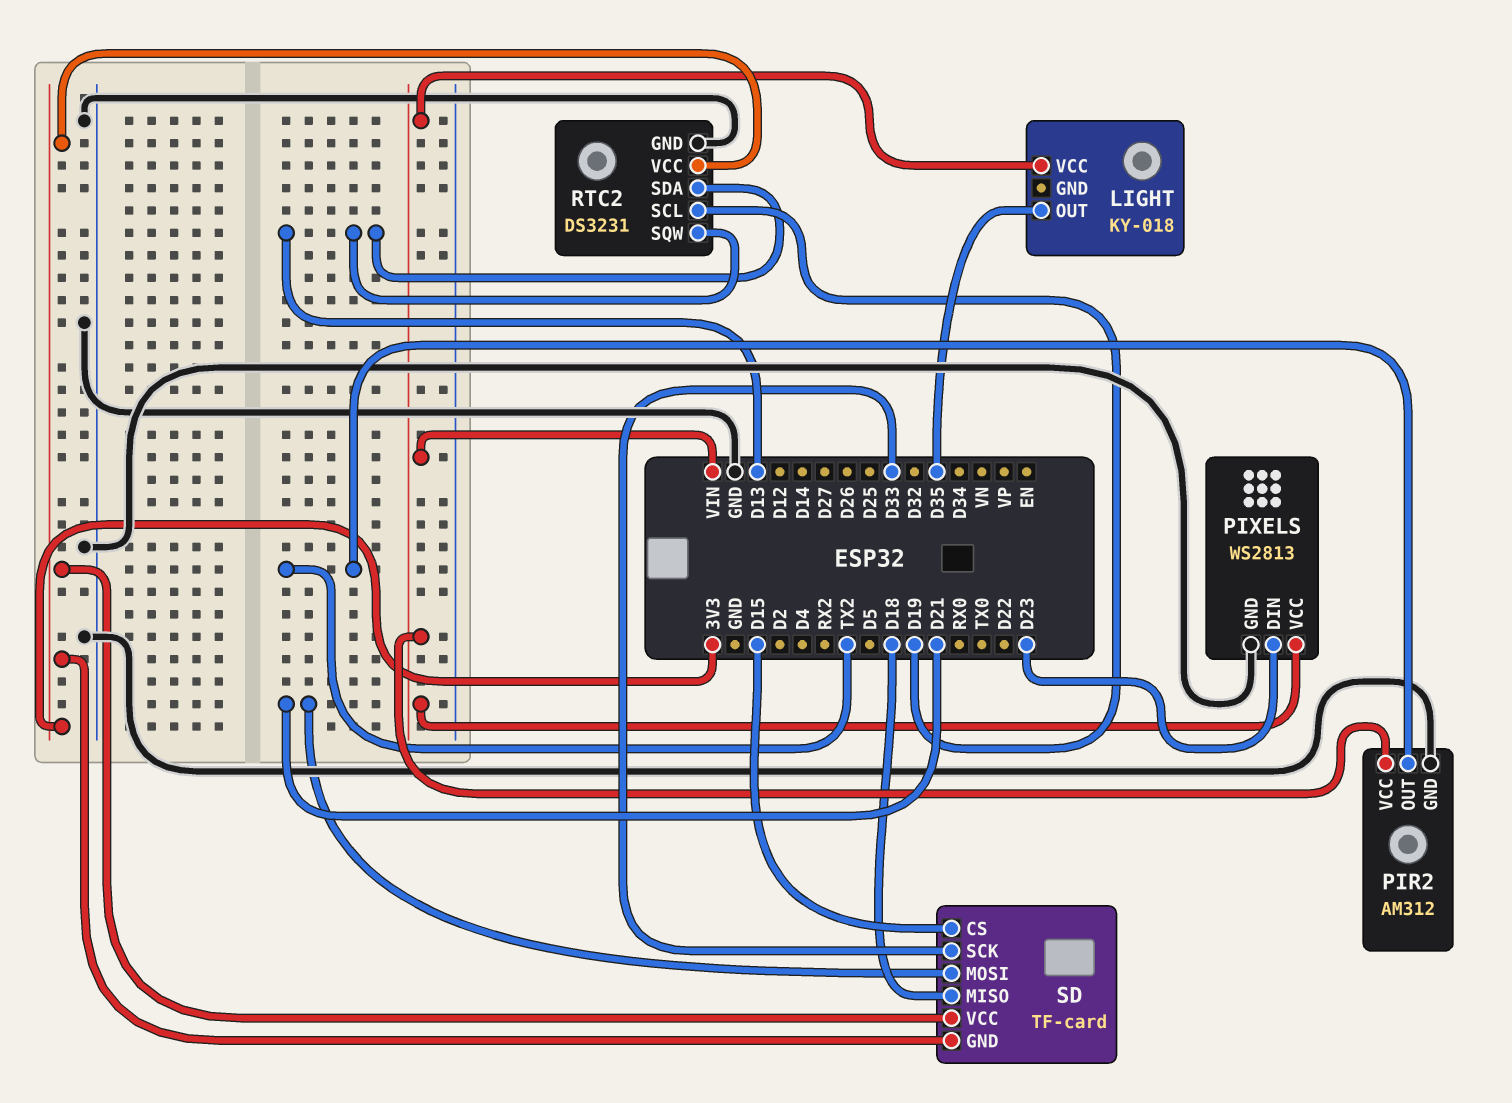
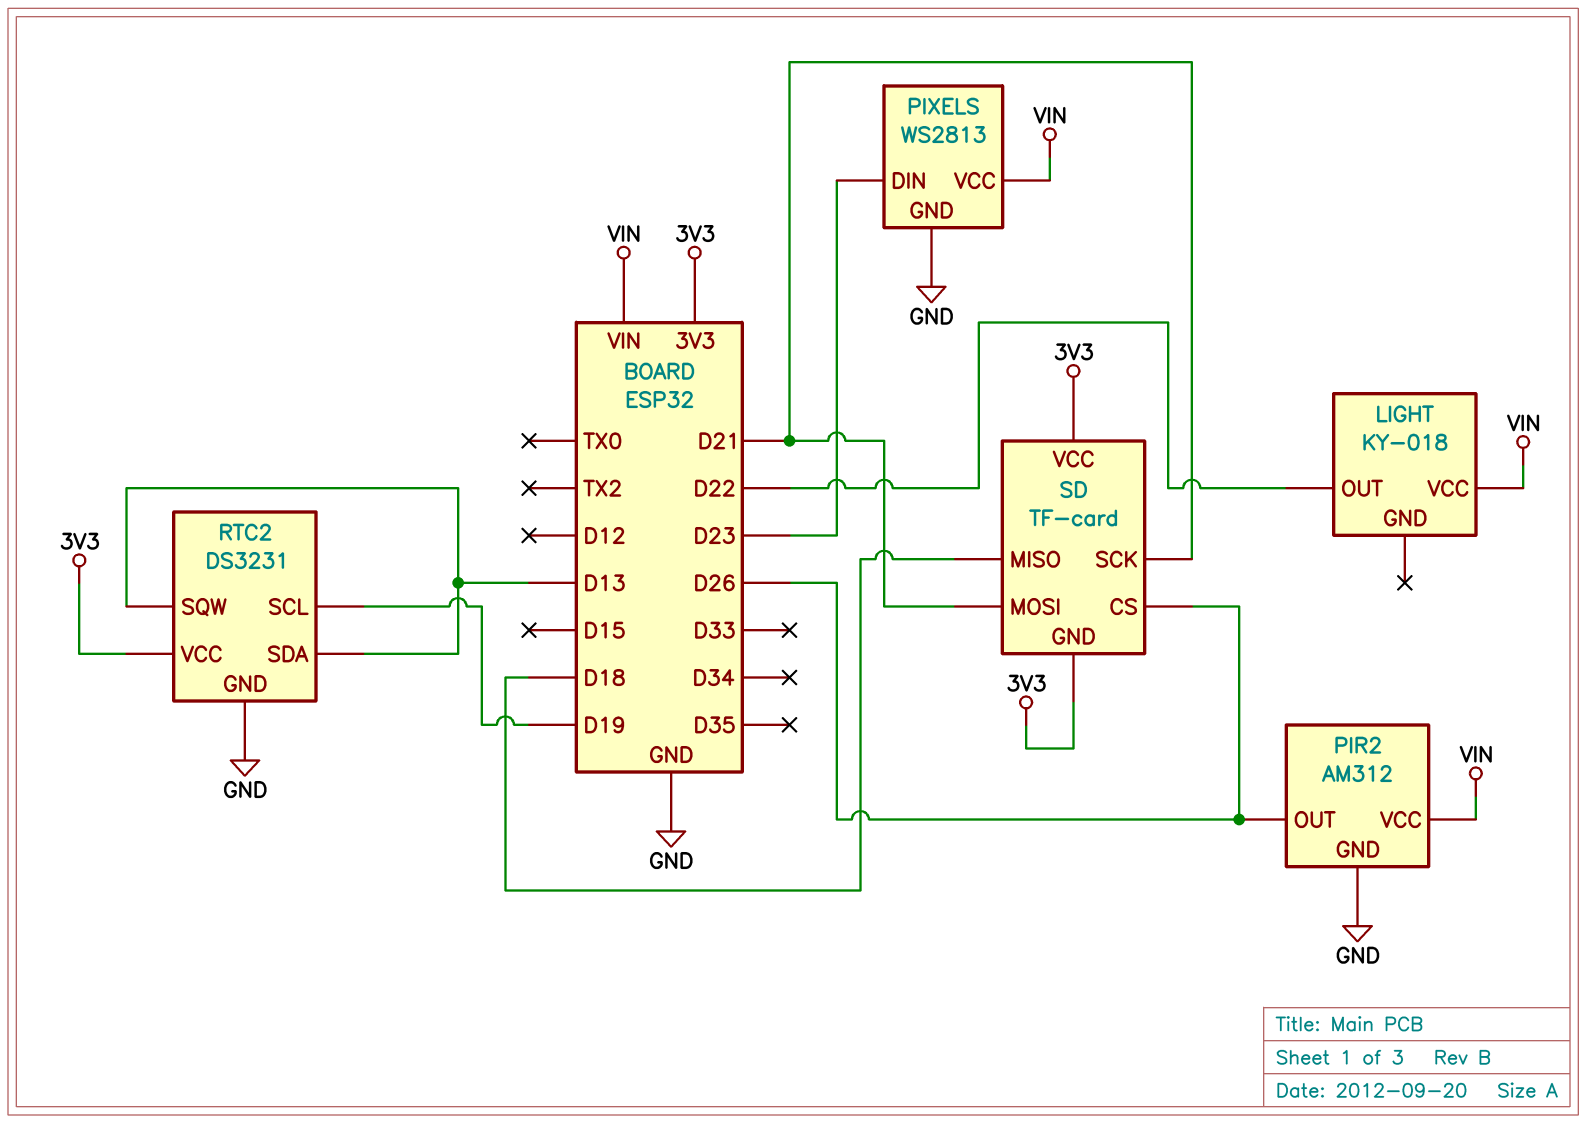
LIGHT pin OUT: D35 -> D22
PIR2 pin OUT: TX2 -> D26
SD pin CS: D15 -> D26
SD pin SCK: D33 -> D21

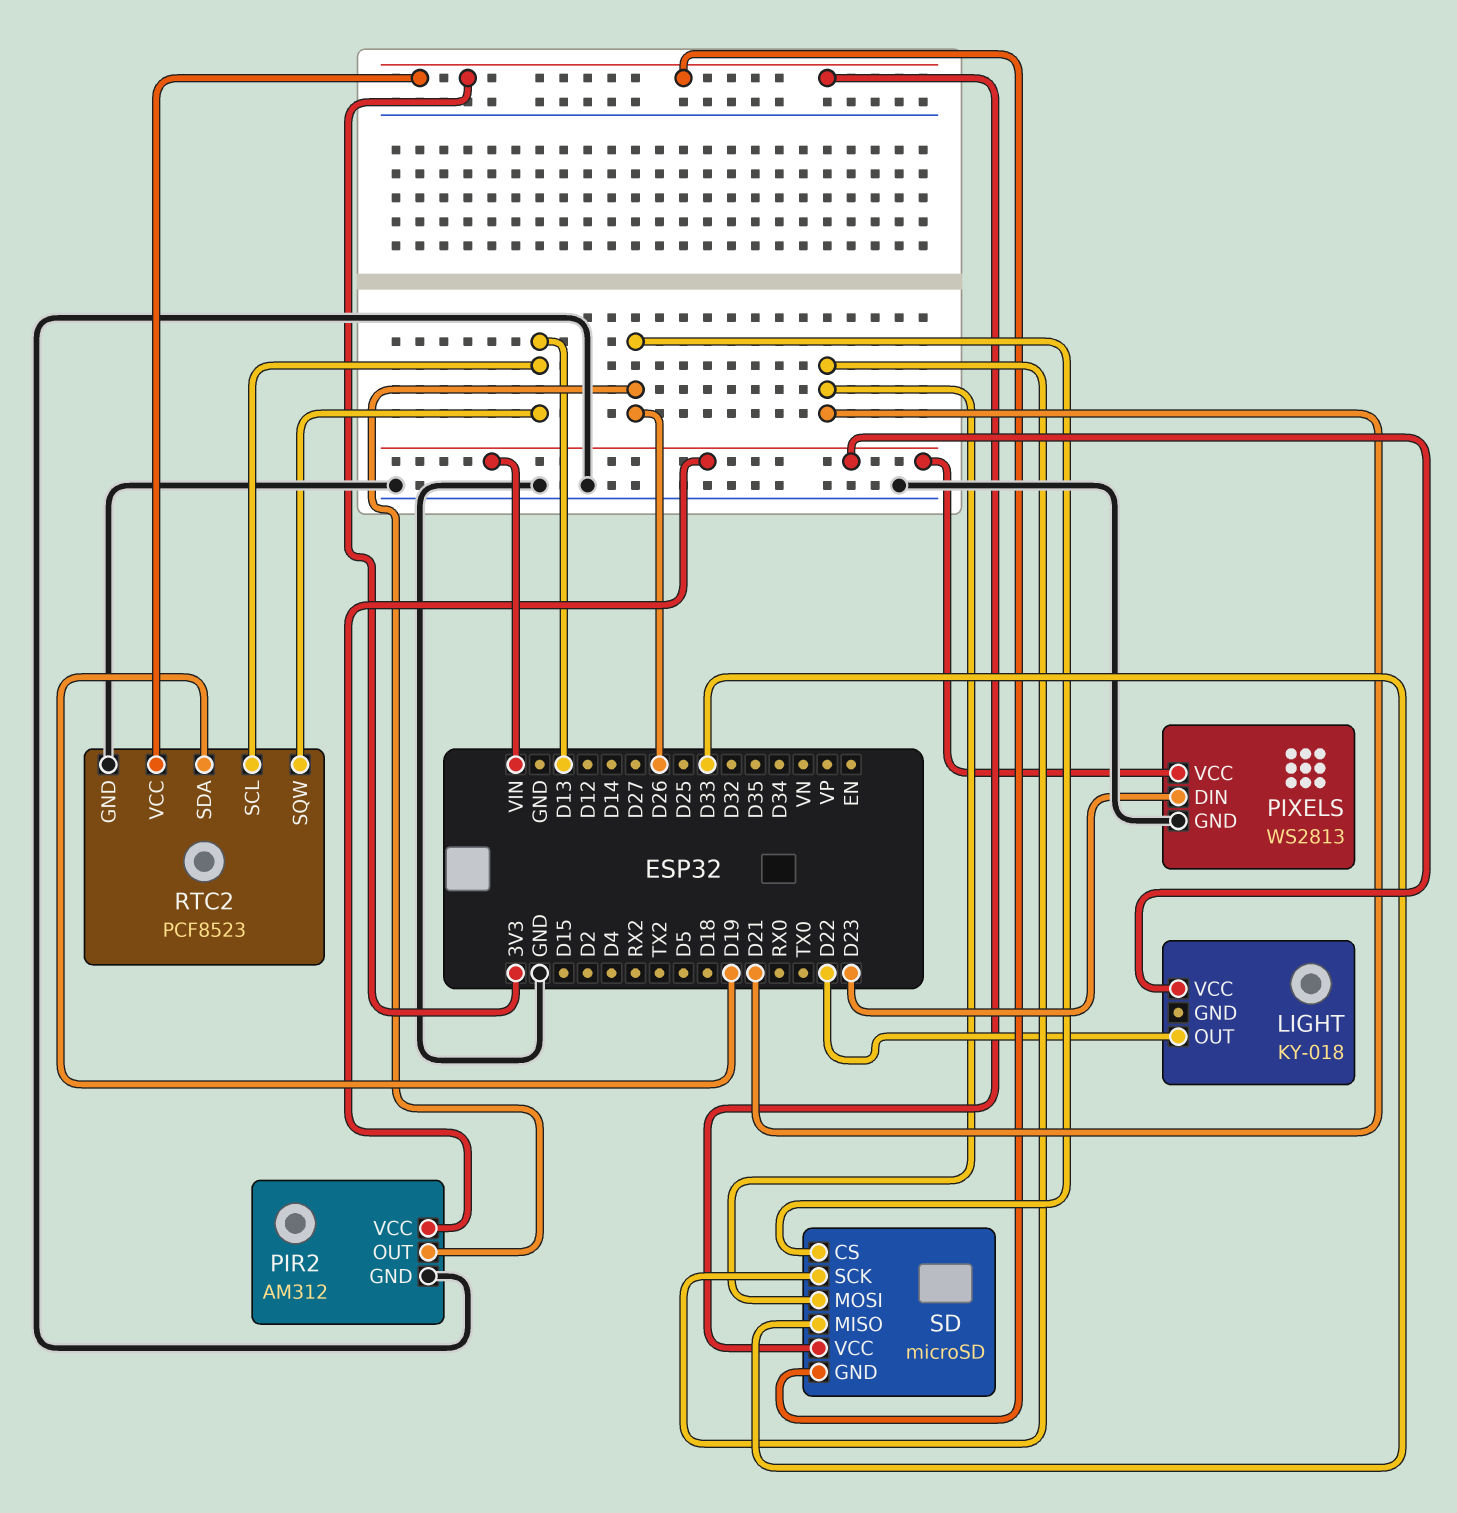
RTC2: DS3231 -> PCF8523
RTC2 pin SCL: D19 -> D13
RTC2 pin SDA: D13 -> D19
SD: TF-card -> microSD
SD pin MISO: D18 -> D33

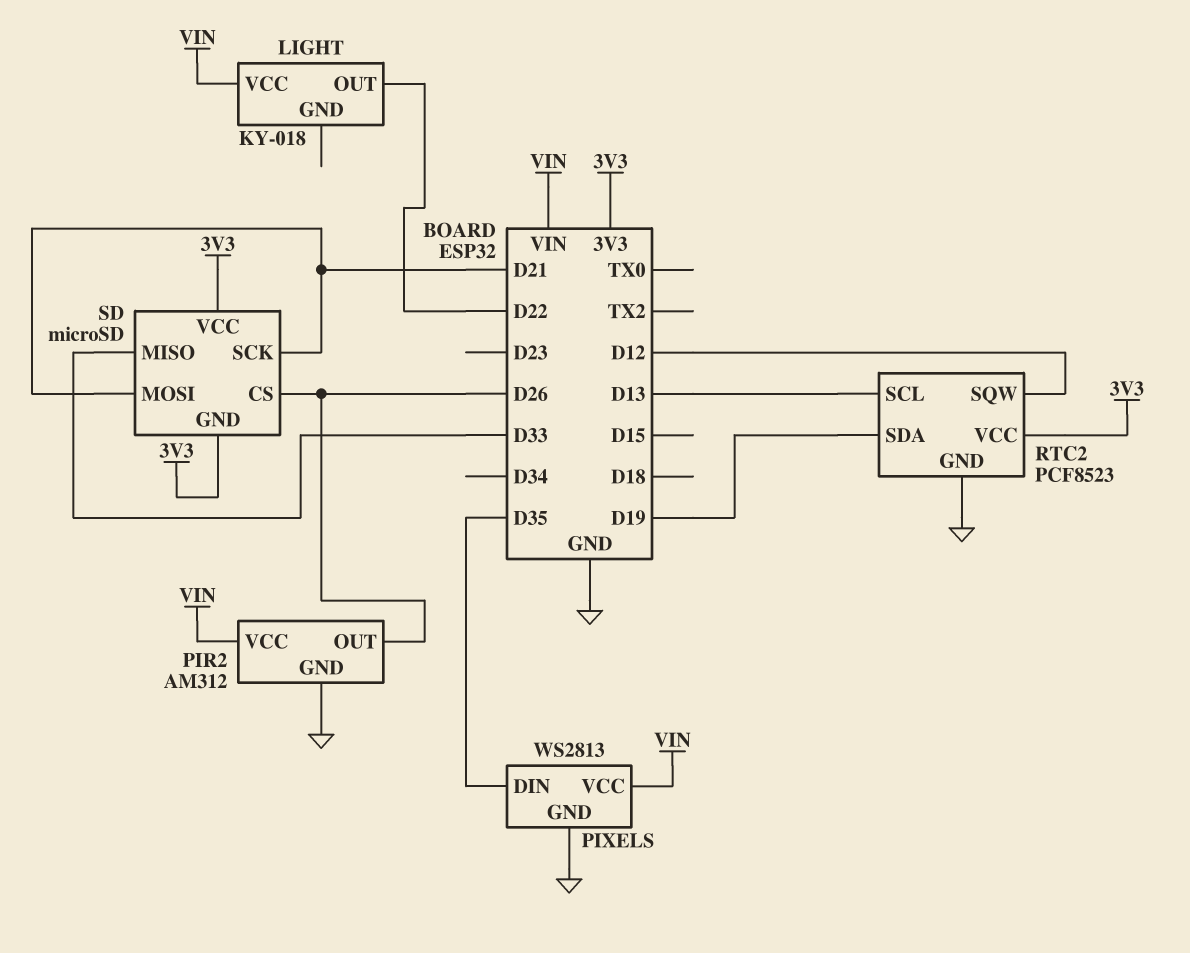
PIXELS pin DIN: D23 -> D35
RTC2 pin SQW: D13 -> D12

